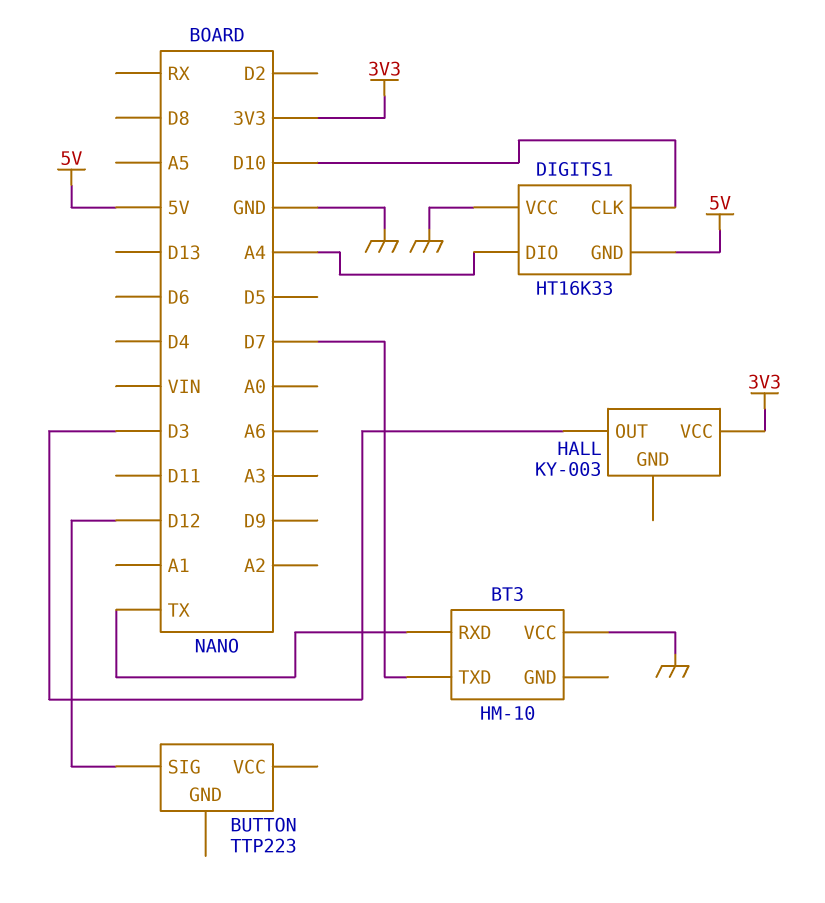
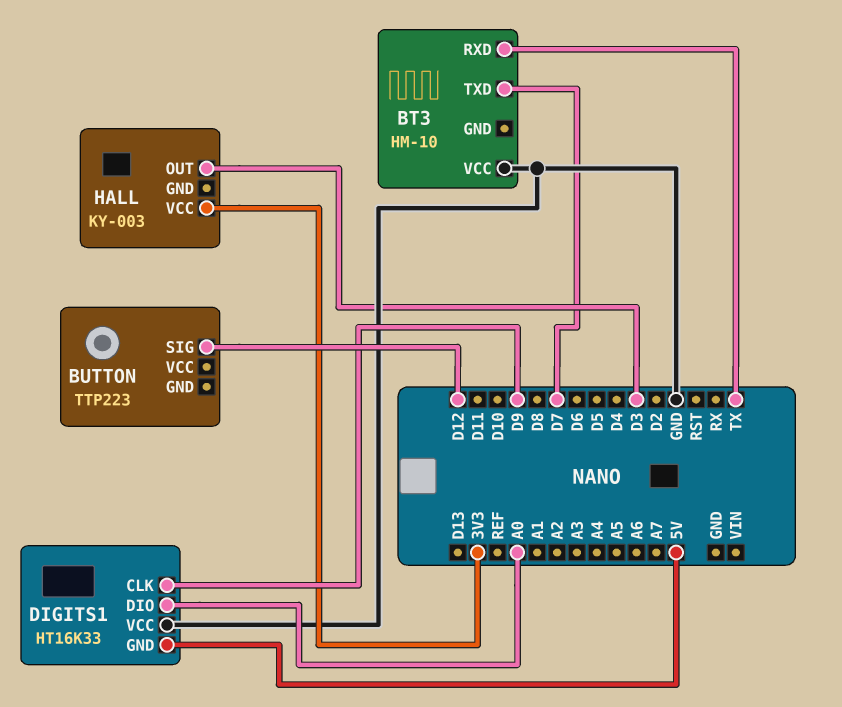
DIGITS1 pin CLK: D10 -> D9
DIGITS1 pin DIO: A4 -> A0

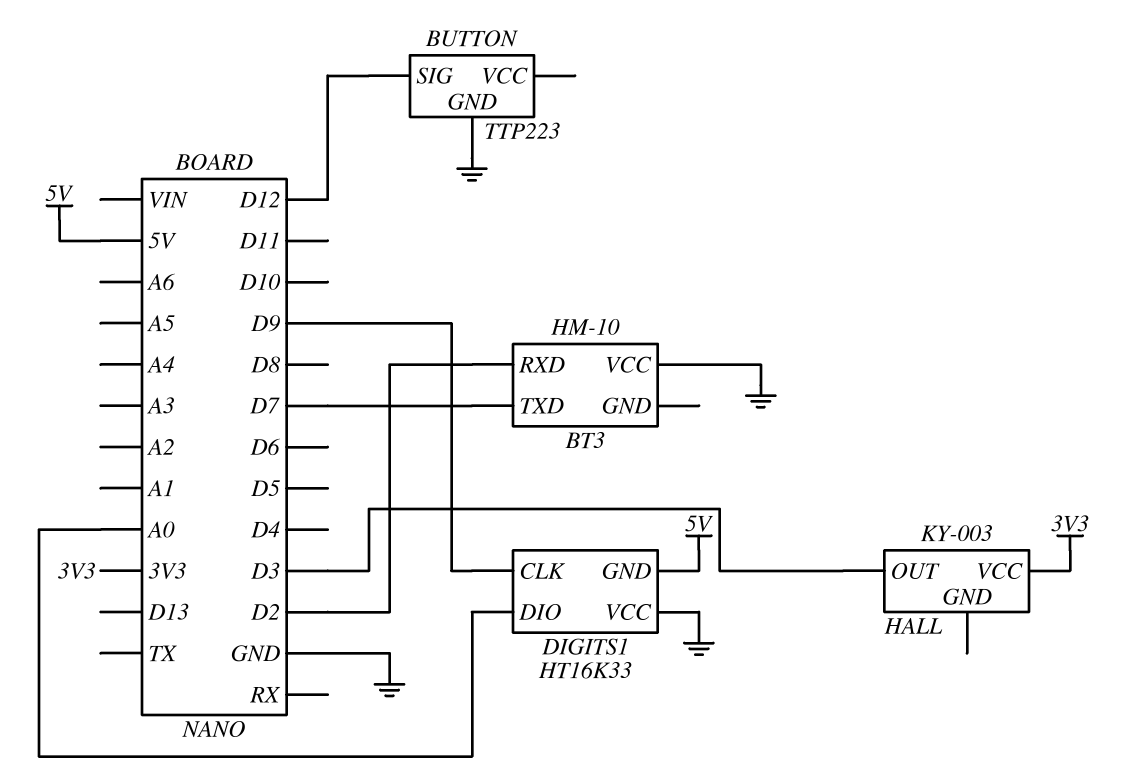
BT3 pin RXD: TX -> D2
BUTTON pin GND: none -> GND

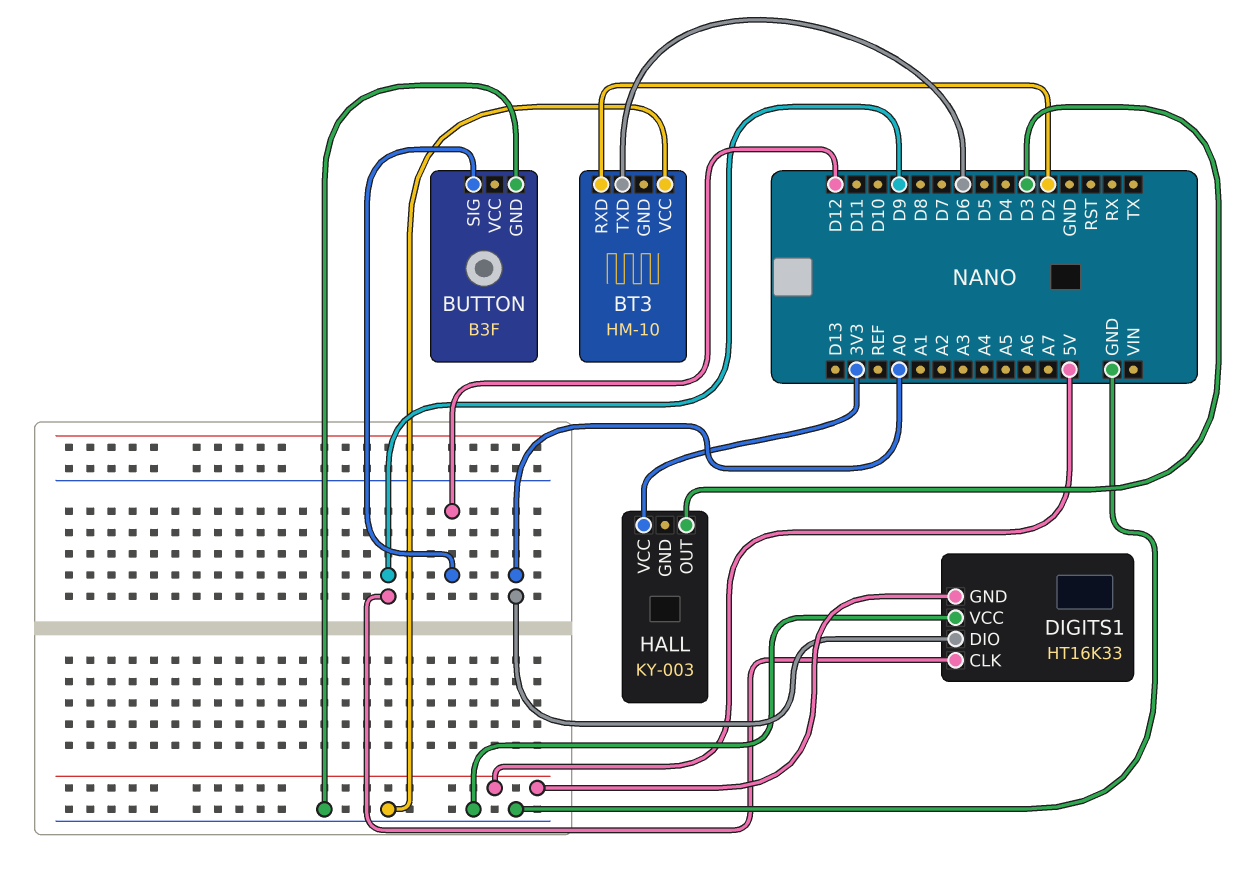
BT3 pin TXD: D7 -> D6
BUTTON: TTP223 -> B3F

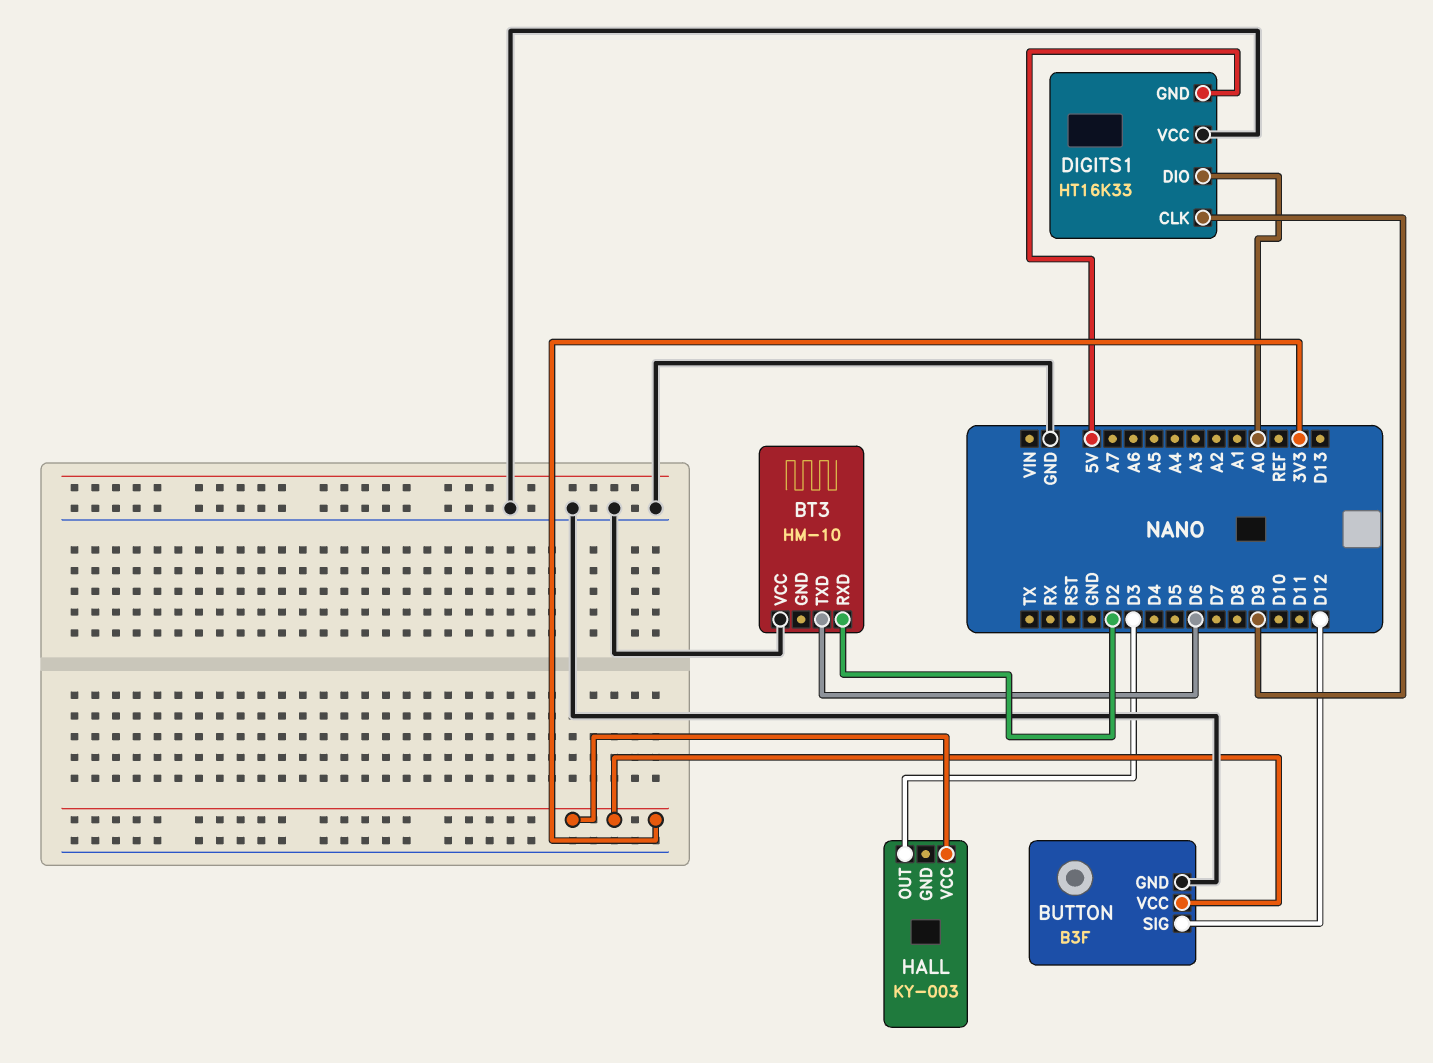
BUTTON pin VCC: none -> 3V3

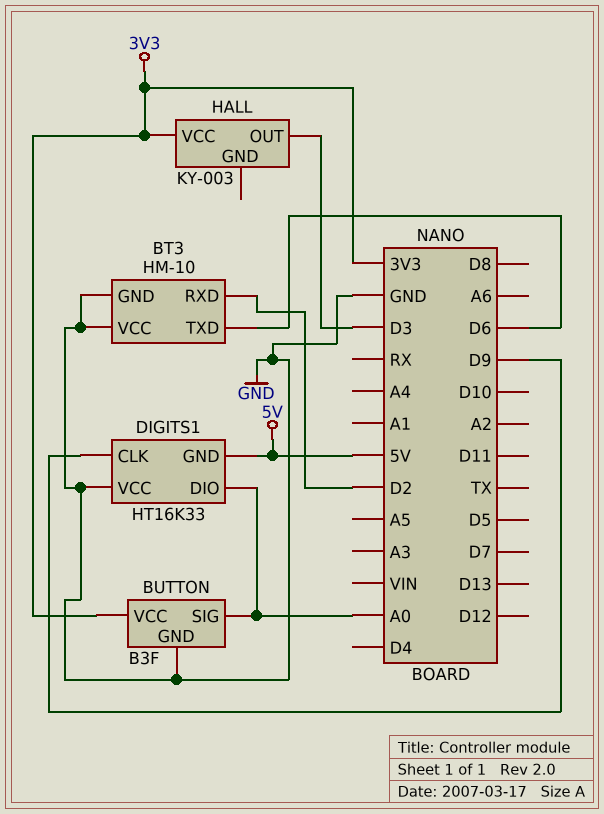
BT3 pin GND: none -> GND
BUTTON pin SIG: D12 -> A0

